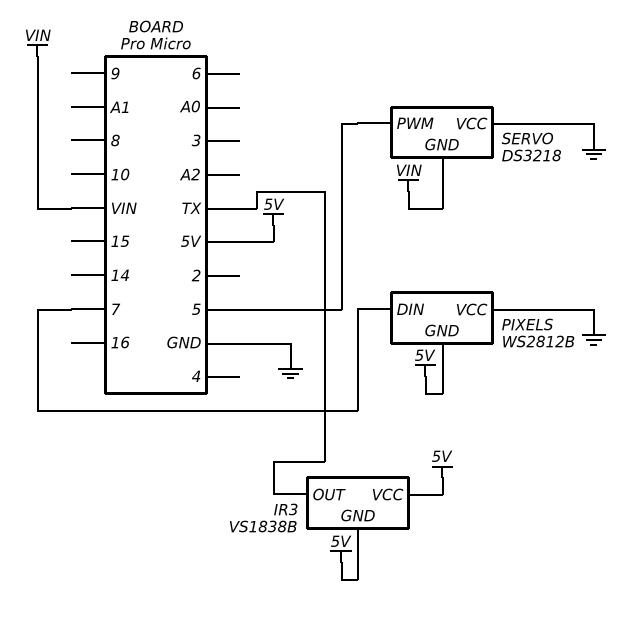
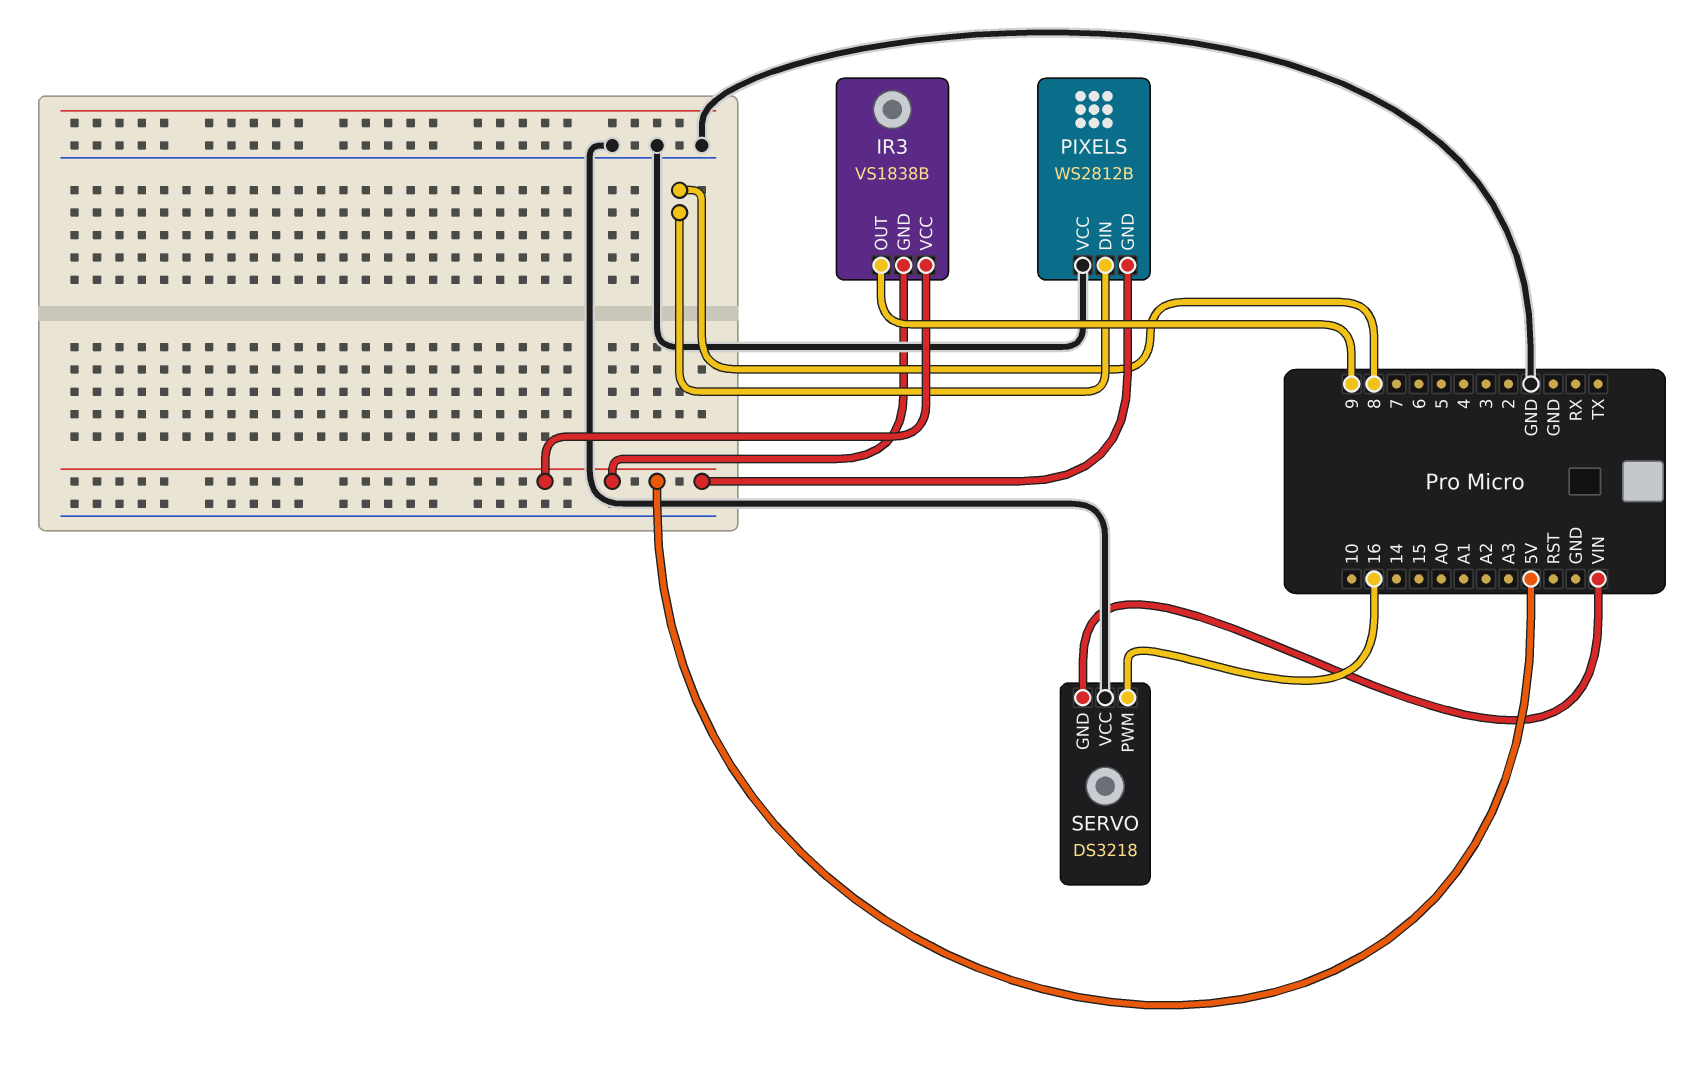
IR3 pin OUT: TX -> 9
PIXELS pin DIN: 7 -> 8
SERVO pin PWM: 5 -> 16

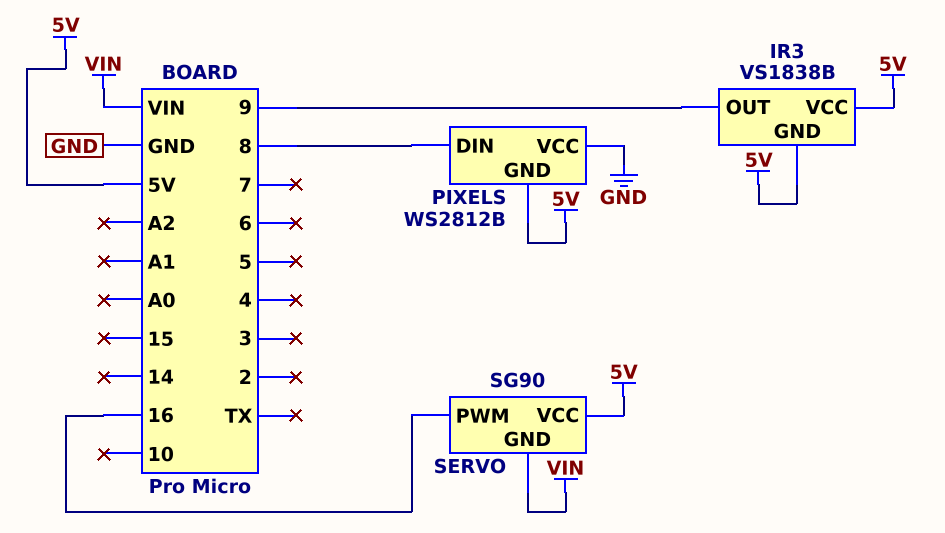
SERVO: DS3218 -> SG90
SERVO pin VCC: GND -> 5V

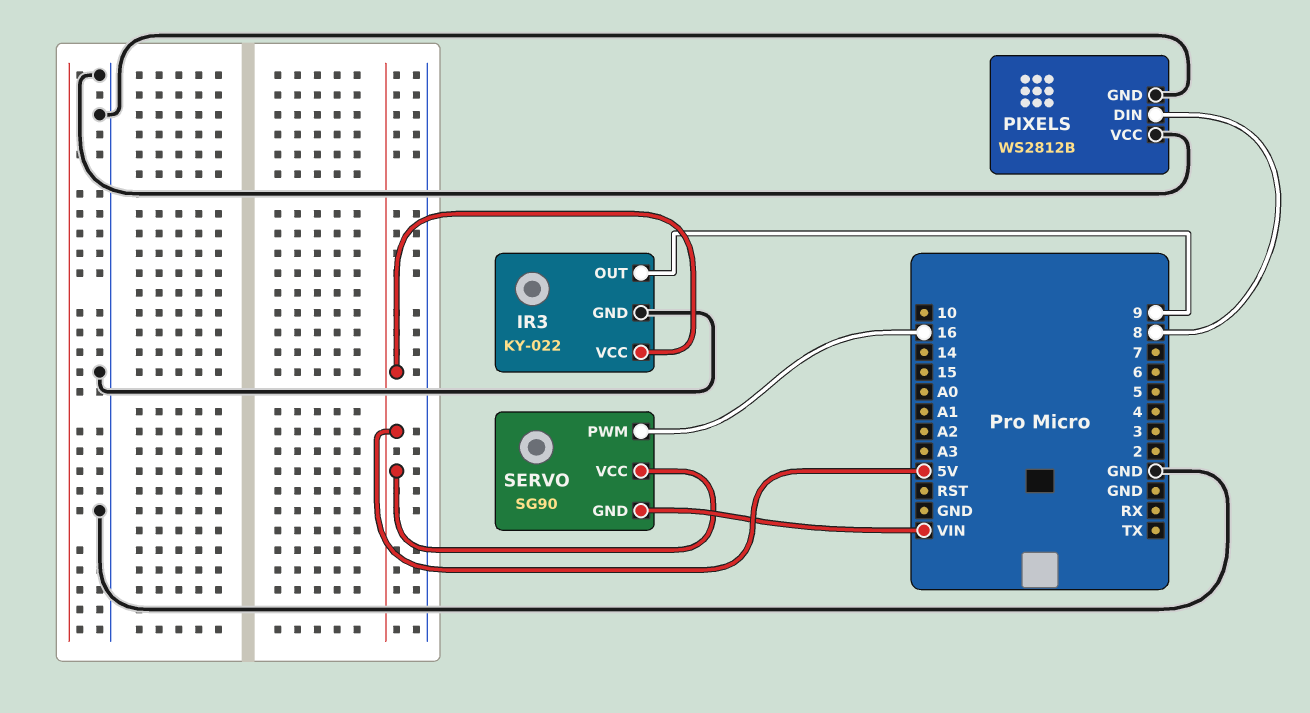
IR3: VS1838B -> KY-022
IR3 pin GND: 5V -> GND
PIXELS pin GND: 5V -> GND

